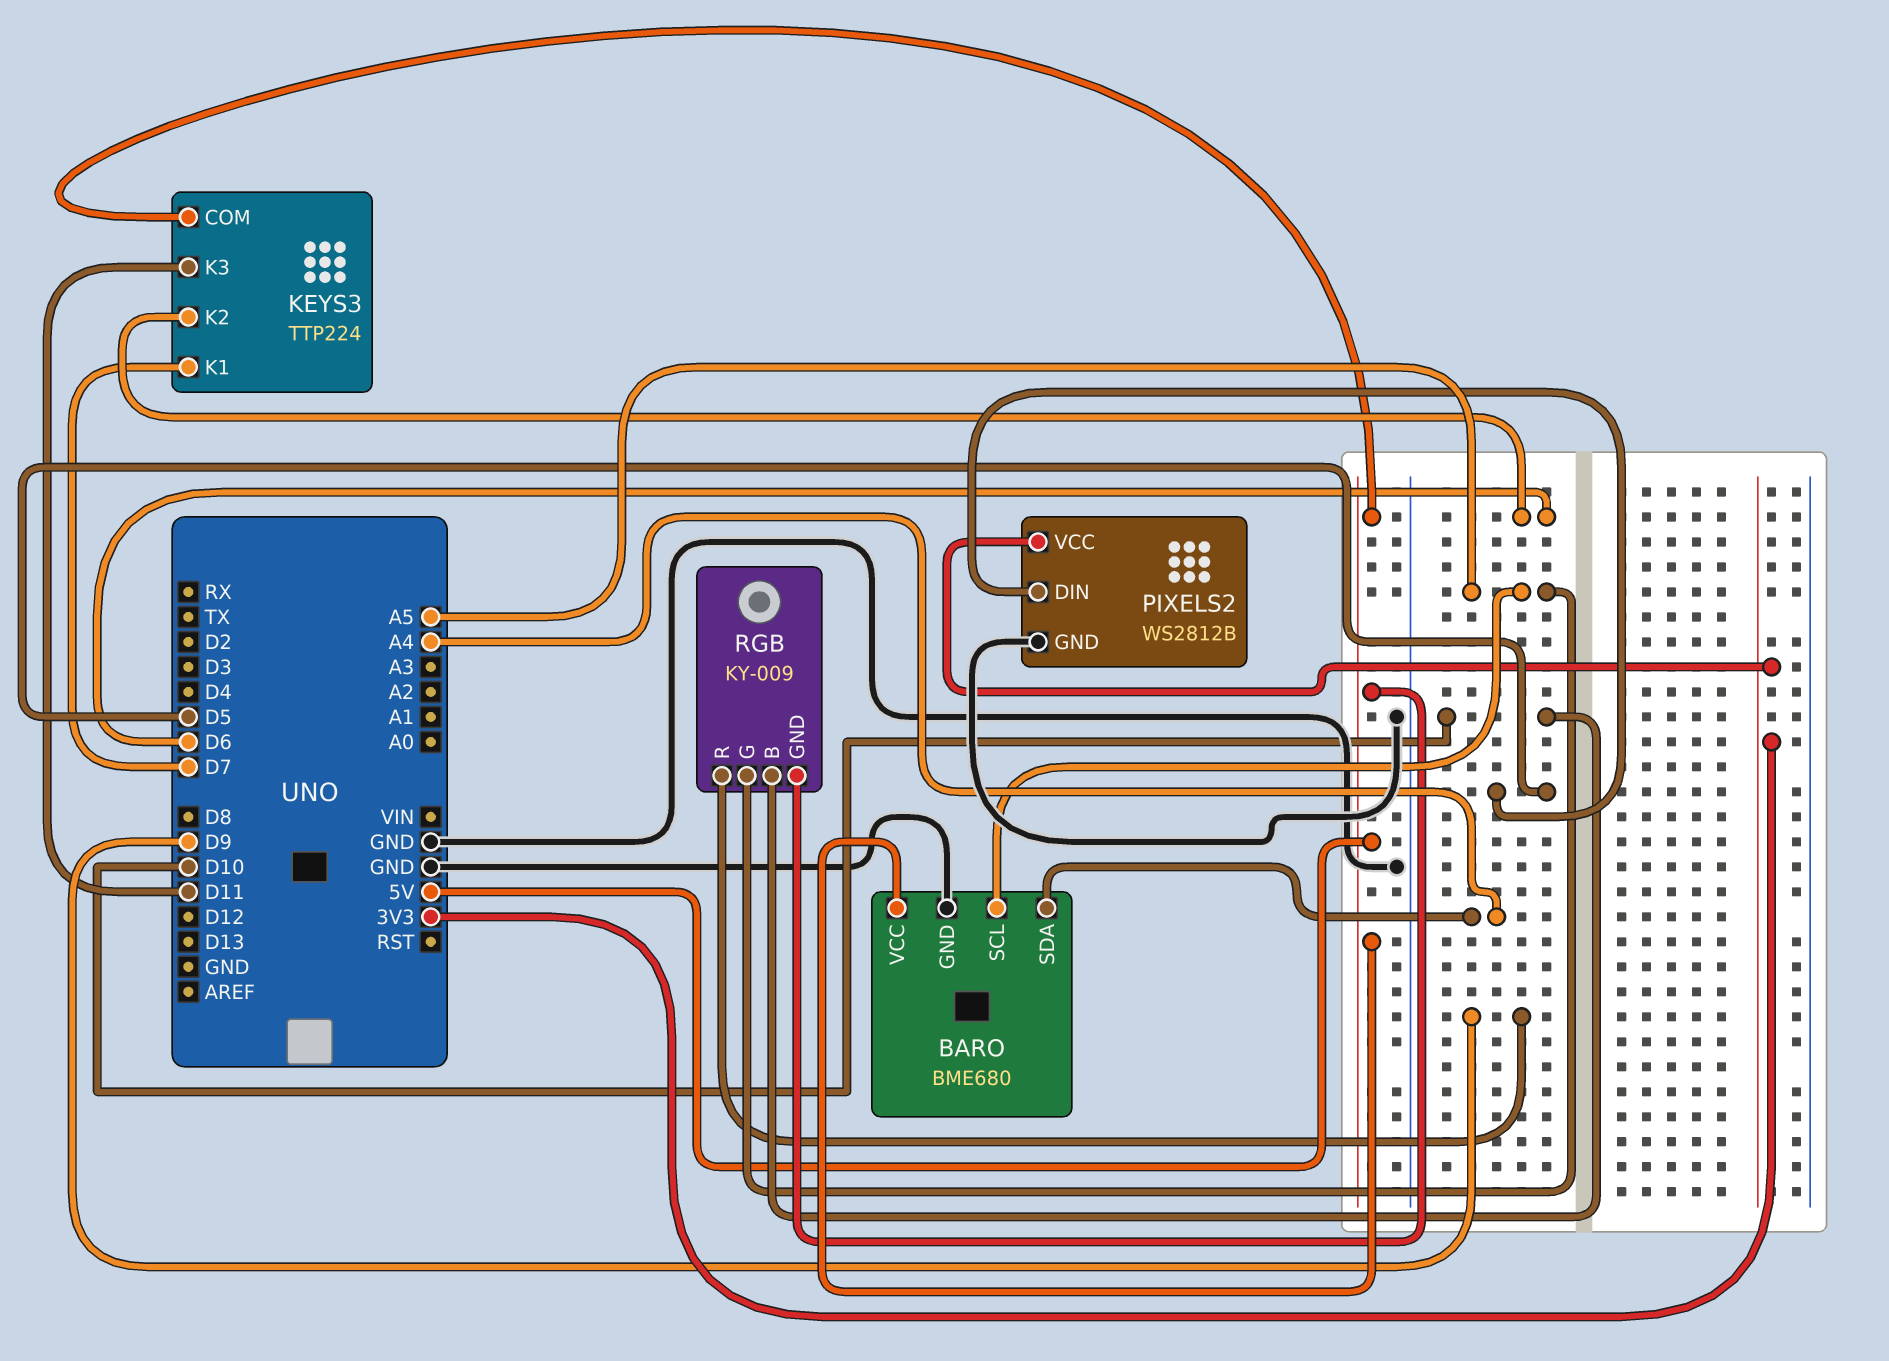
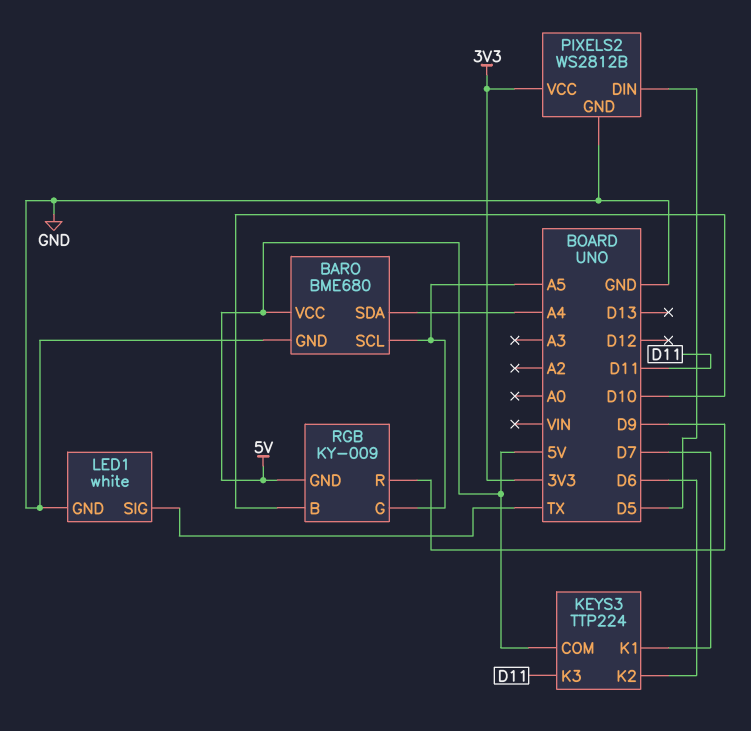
LED1: none -> white
LED1 pin GND: none -> GND
LED1 pin SIG: none -> TX

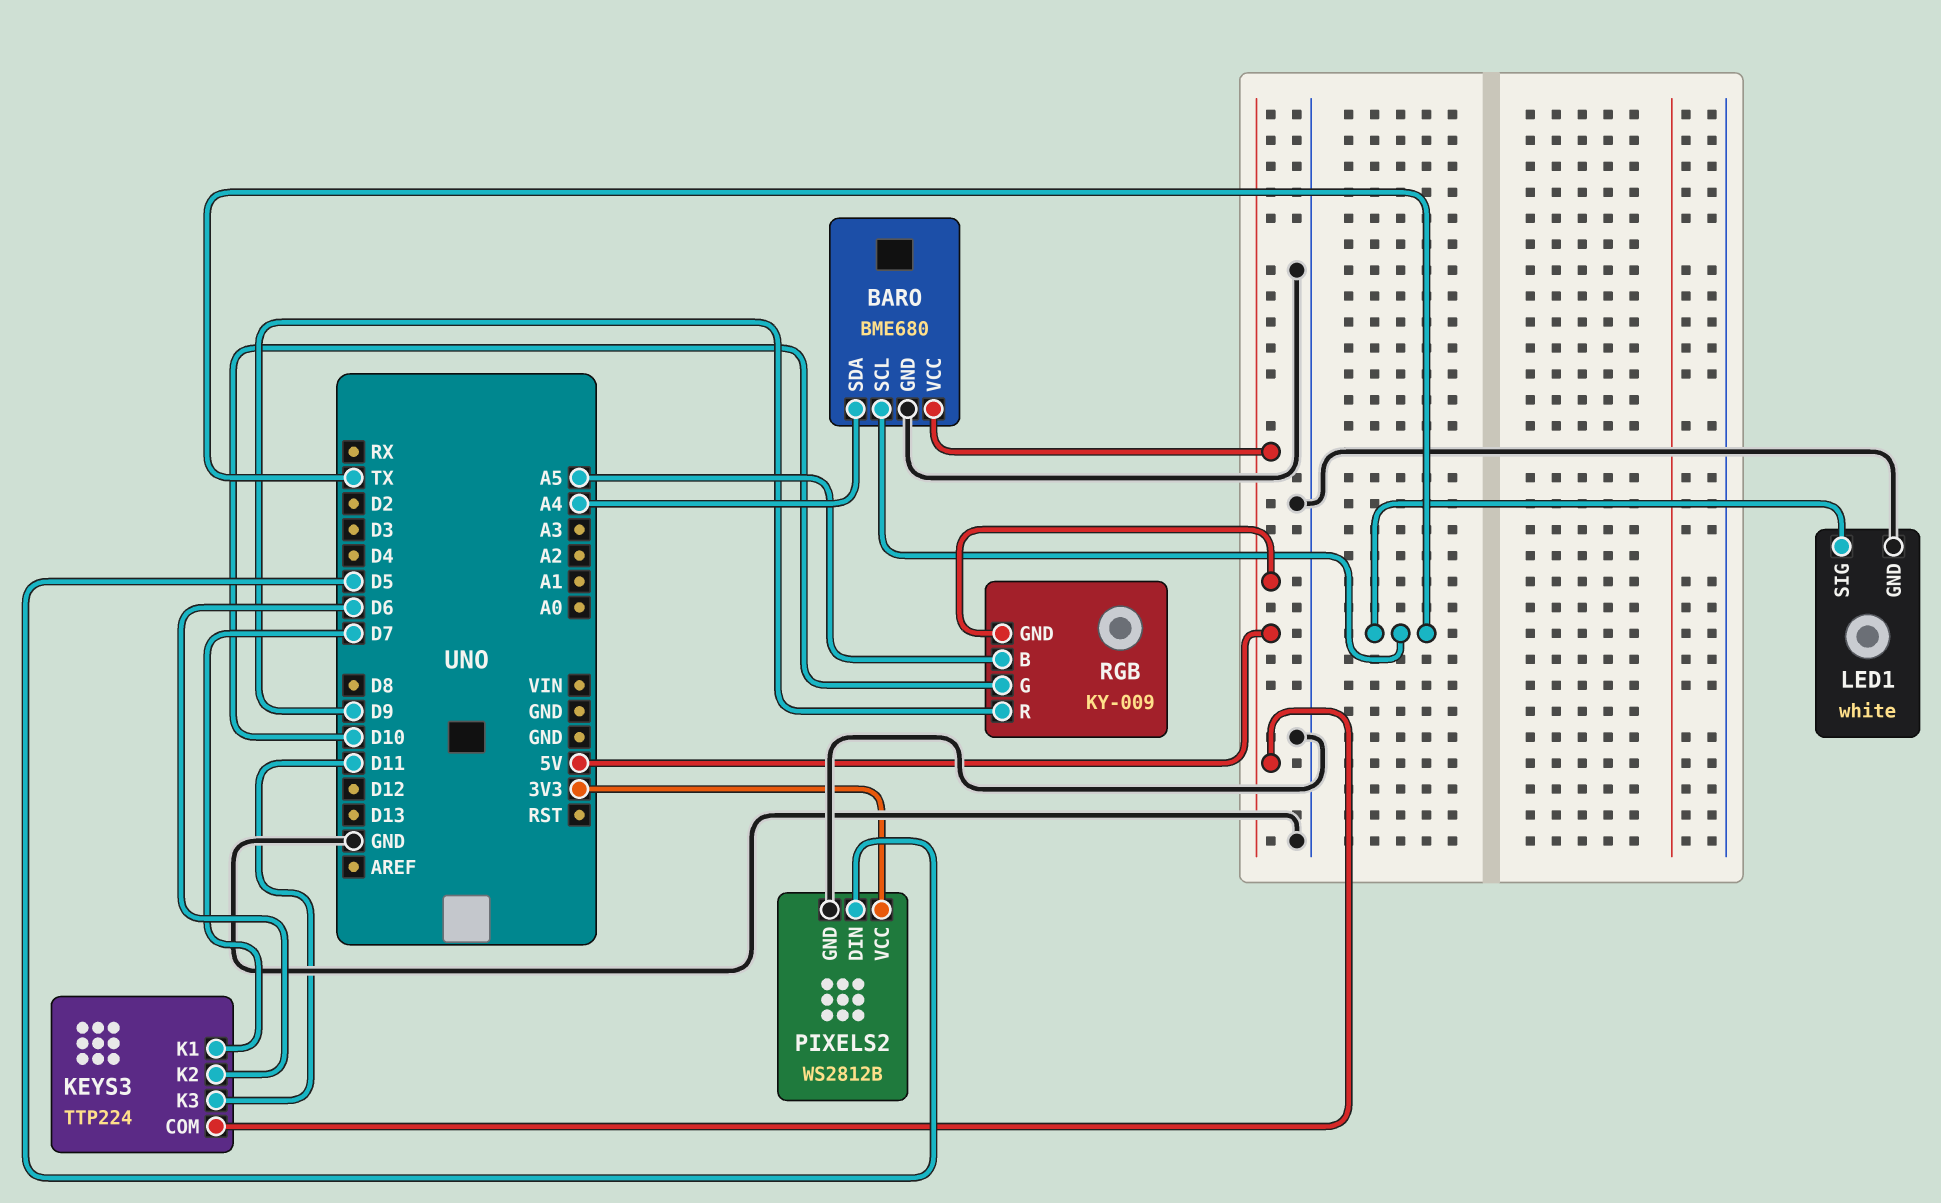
BARO pin SCL: A5 -> TX
RGB pin B: D10 -> A5
RGB pin G: A5 -> D10

